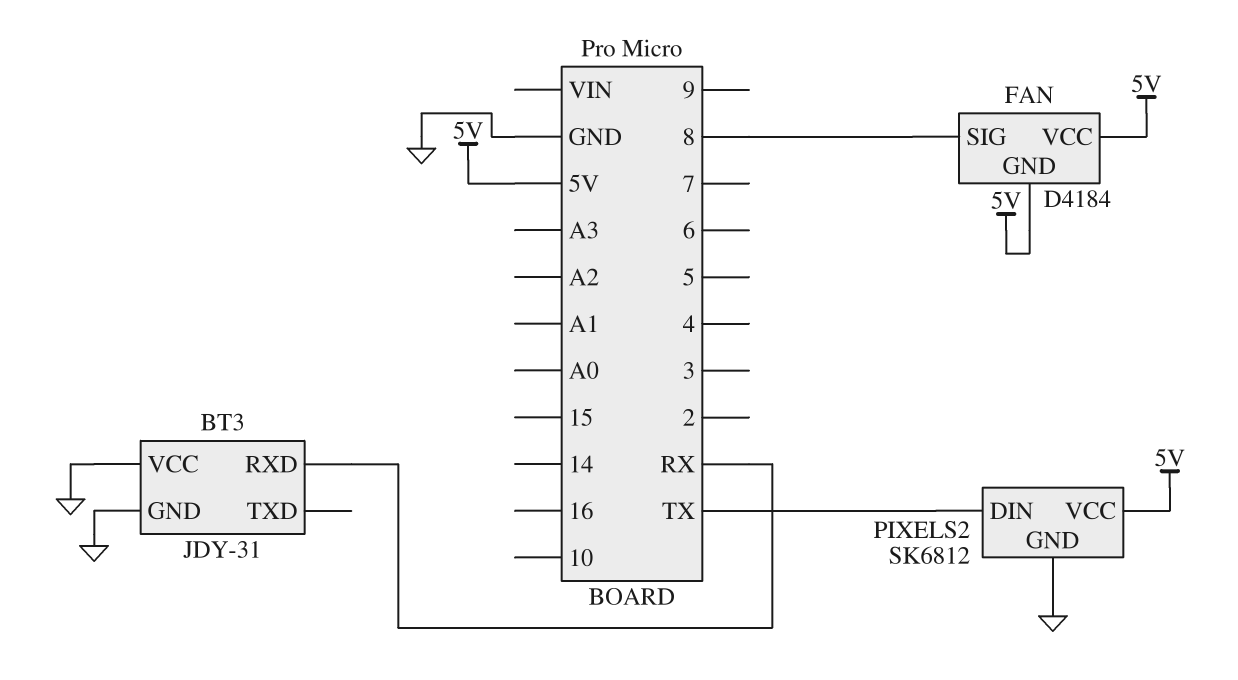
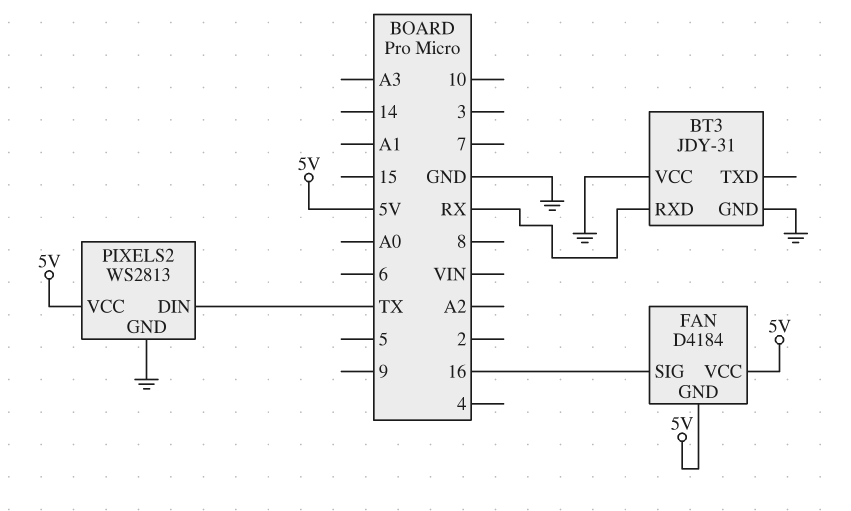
FAN pin SIG: 8 -> 16
PIXELS2: SK6812 -> WS2813

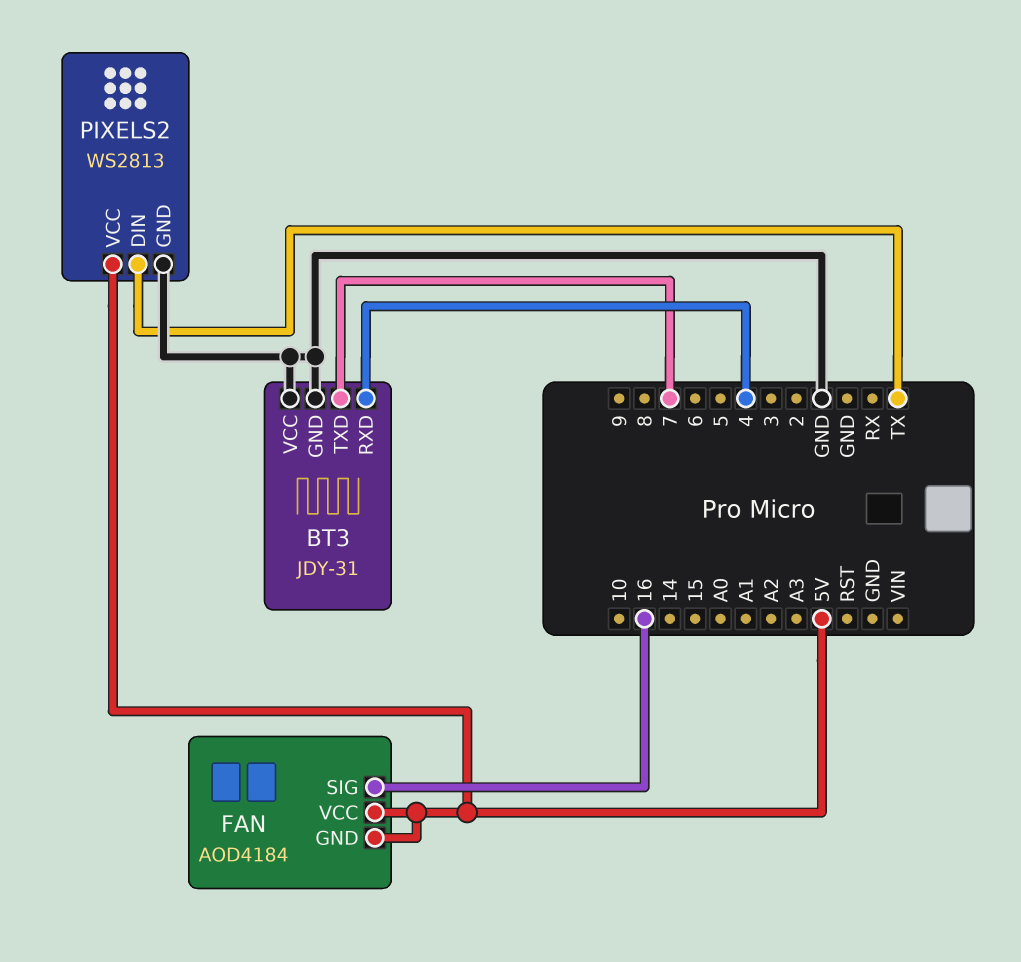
BT3 pin RXD: RX -> 4
BT3 pin TXD: none -> 7
FAN: D4184 -> AOD4184

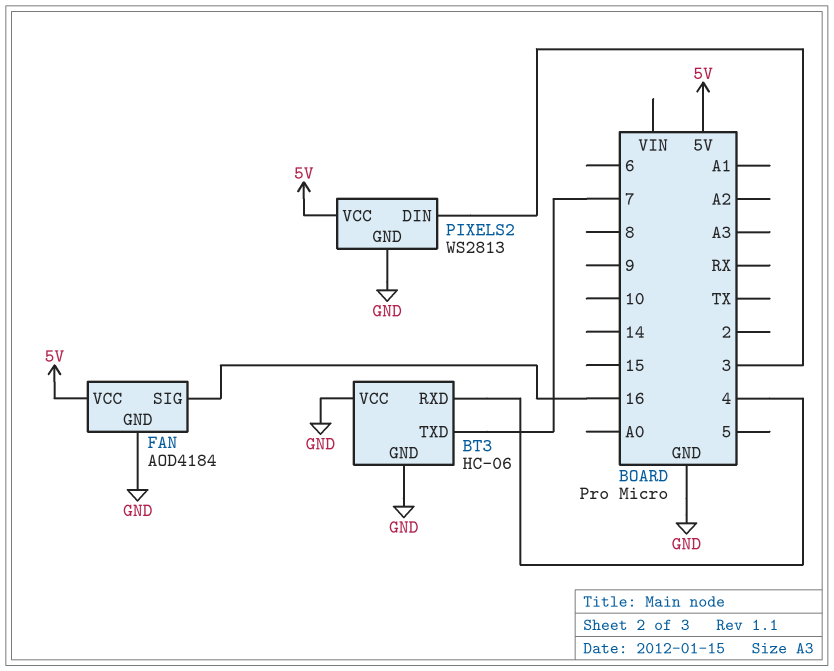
BT3: JDY-31 -> HC-06
FAN pin GND: 5V -> GND
PIXELS2 pin DIN: TX -> 3

